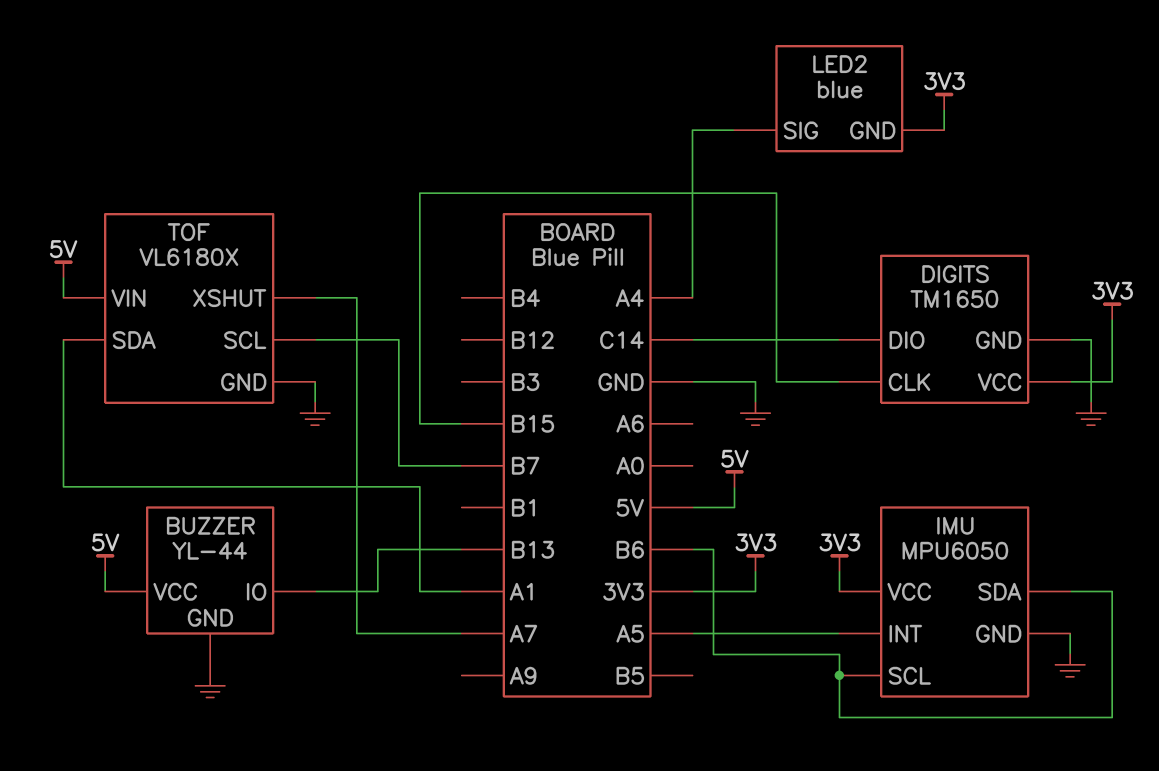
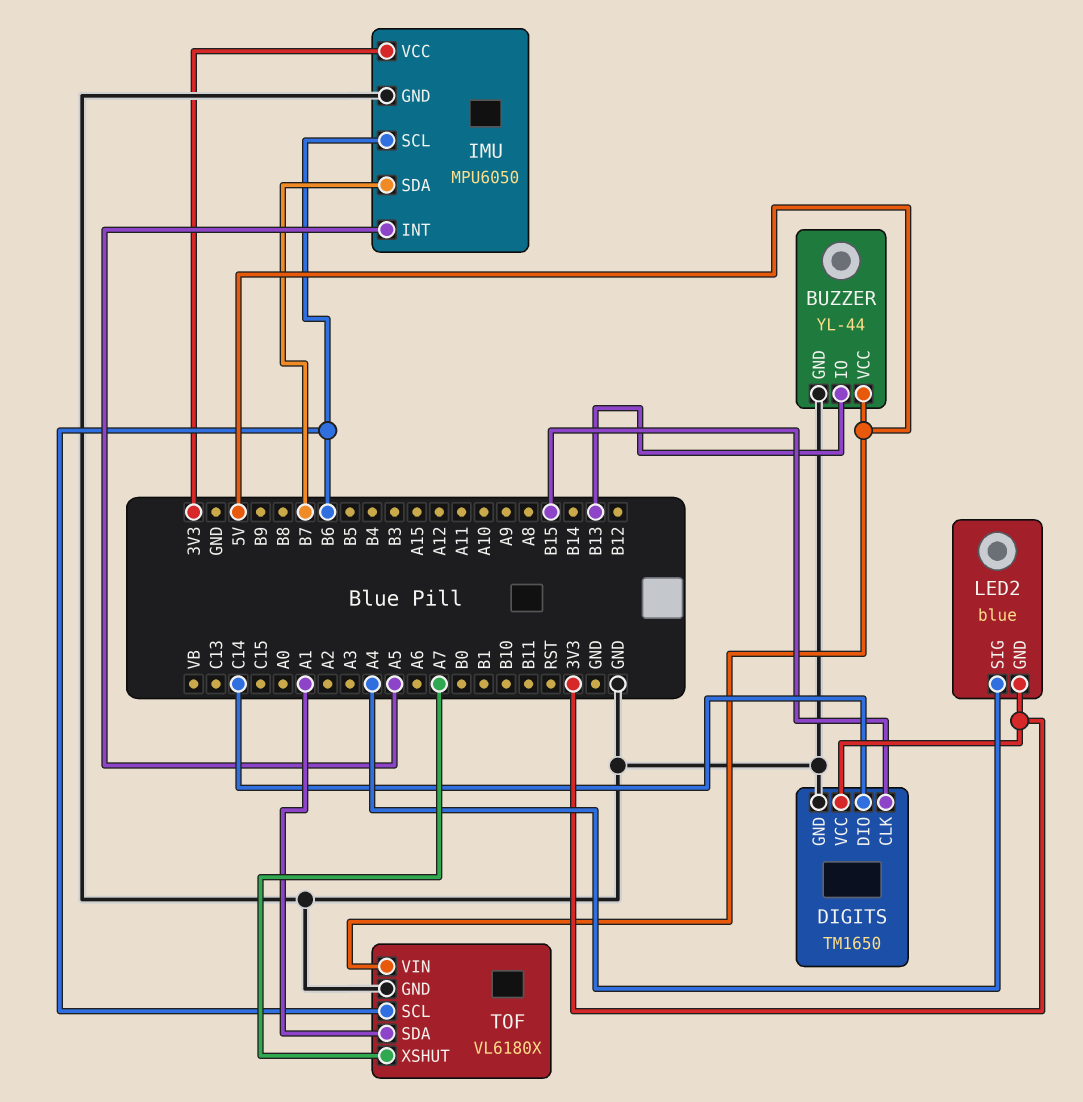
IMU pin SDA: B6 -> B7
TOF pin SCL: B7 -> B6

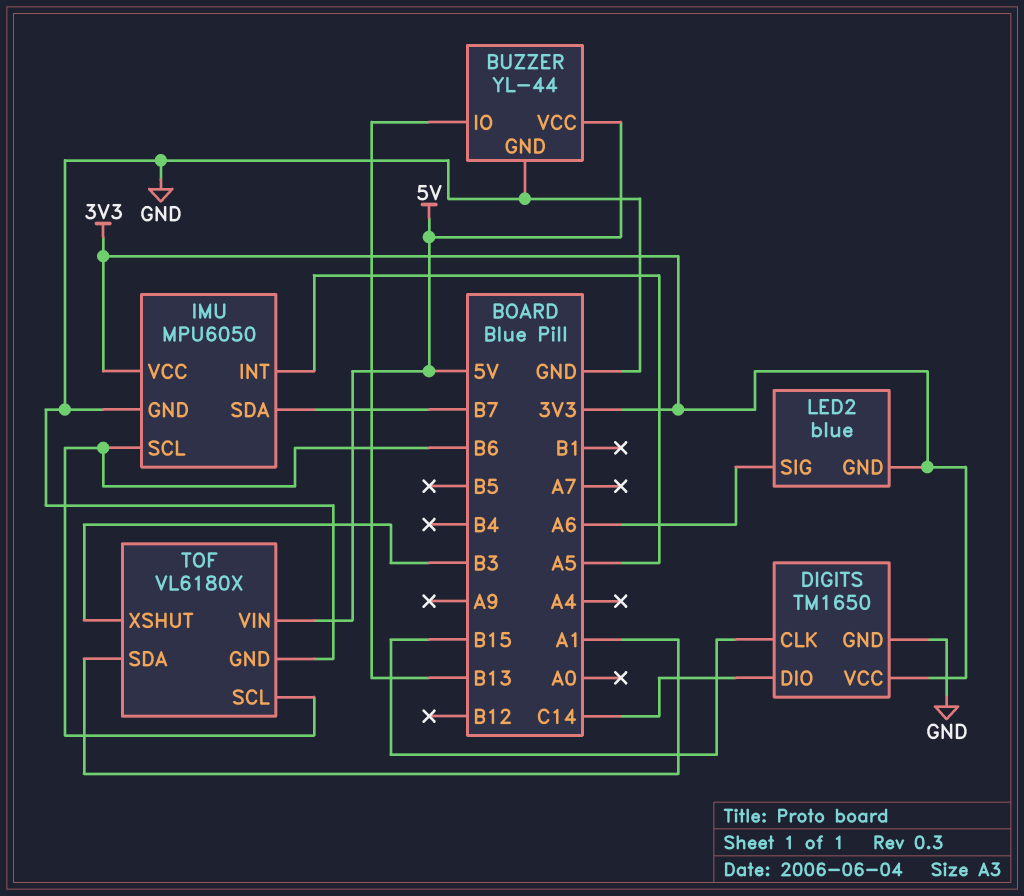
LED2 pin SIG: A4 -> A6
TOF pin XSHUT: A7 -> B3

